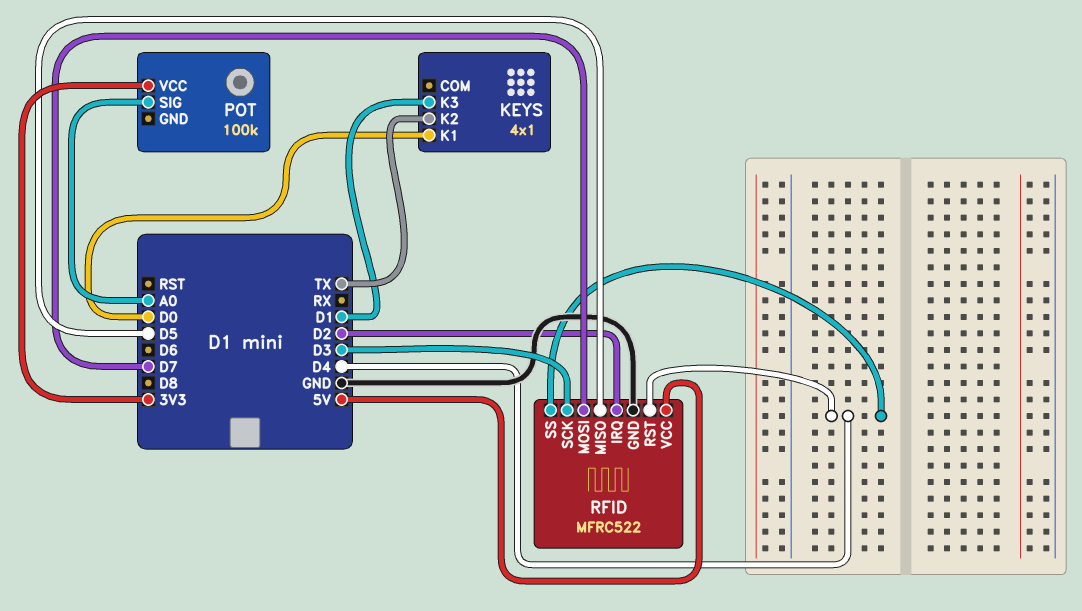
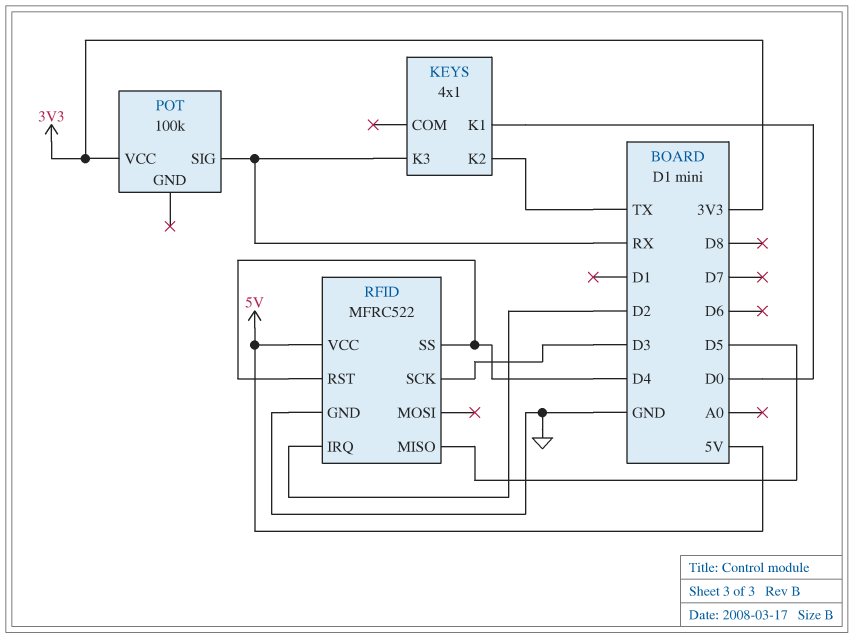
KEYS pin K3: D1 -> RX
POT pin SIG: A0 -> RX
RFID pin MOSI: D7 -> none

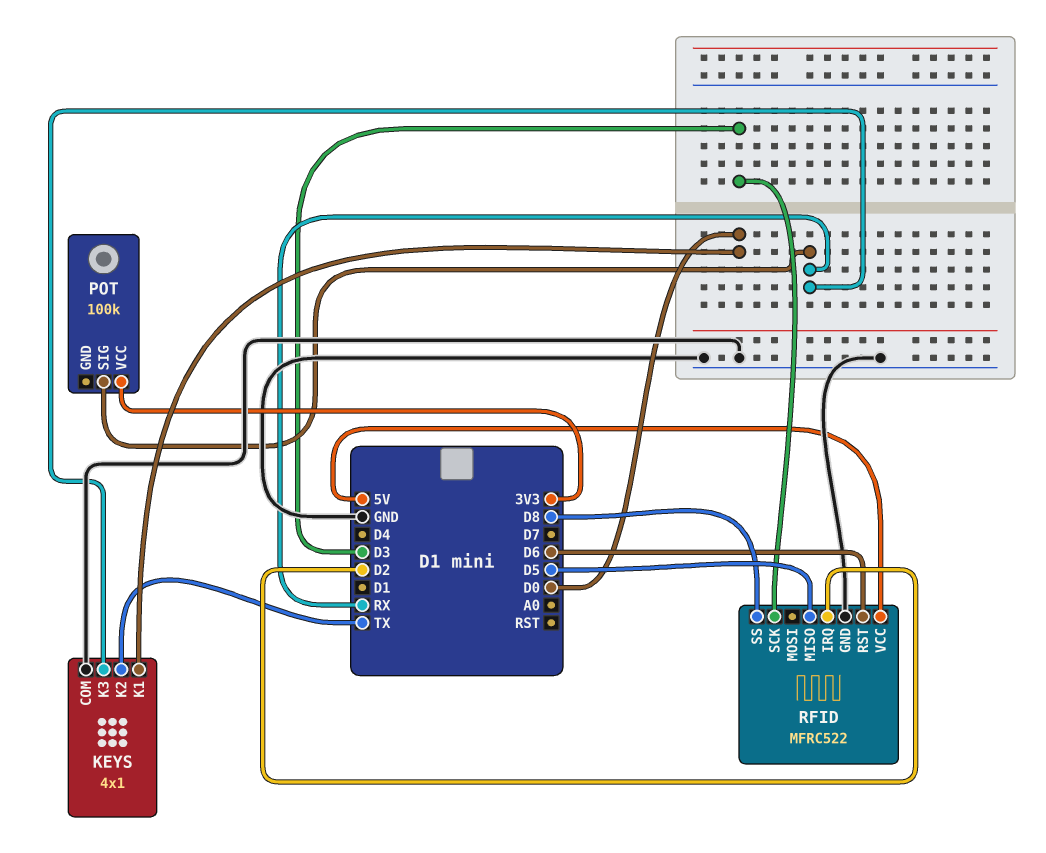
KEYS pin COM: none -> GND
RFID pin RST: D4 -> D6
RFID pin SS: D4 -> D8

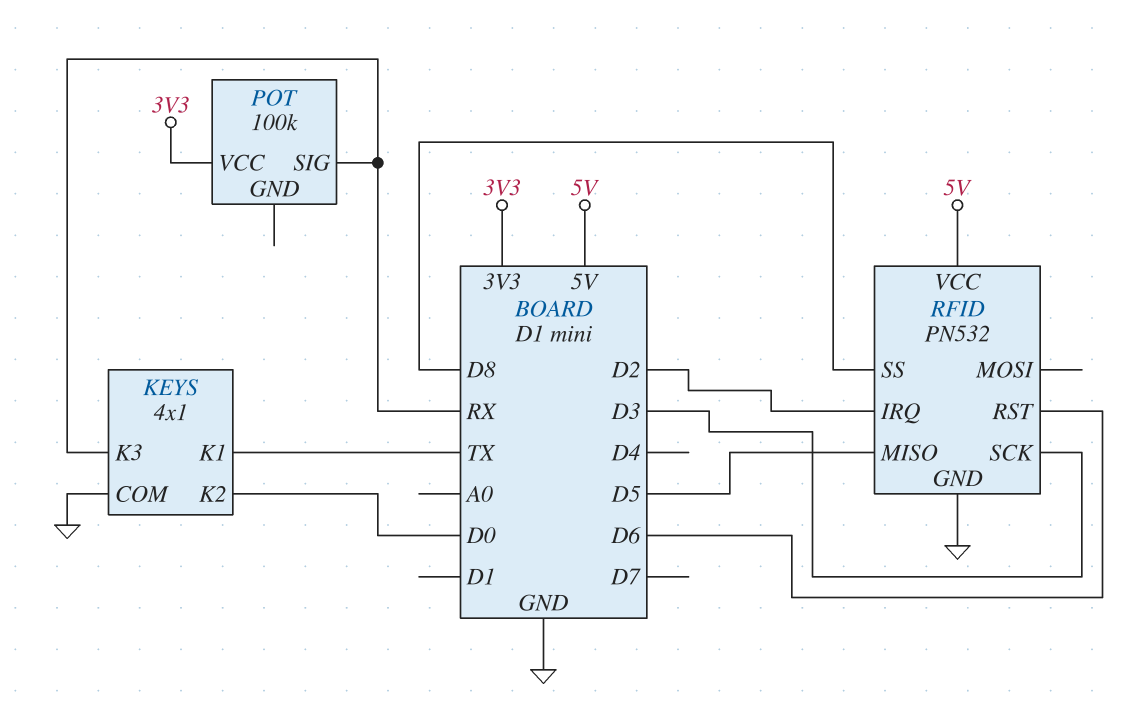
KEYS pin K1: D0 -> TX
KEYS pin K2: TX -> D0
RFID: MFRC522 -> PN532

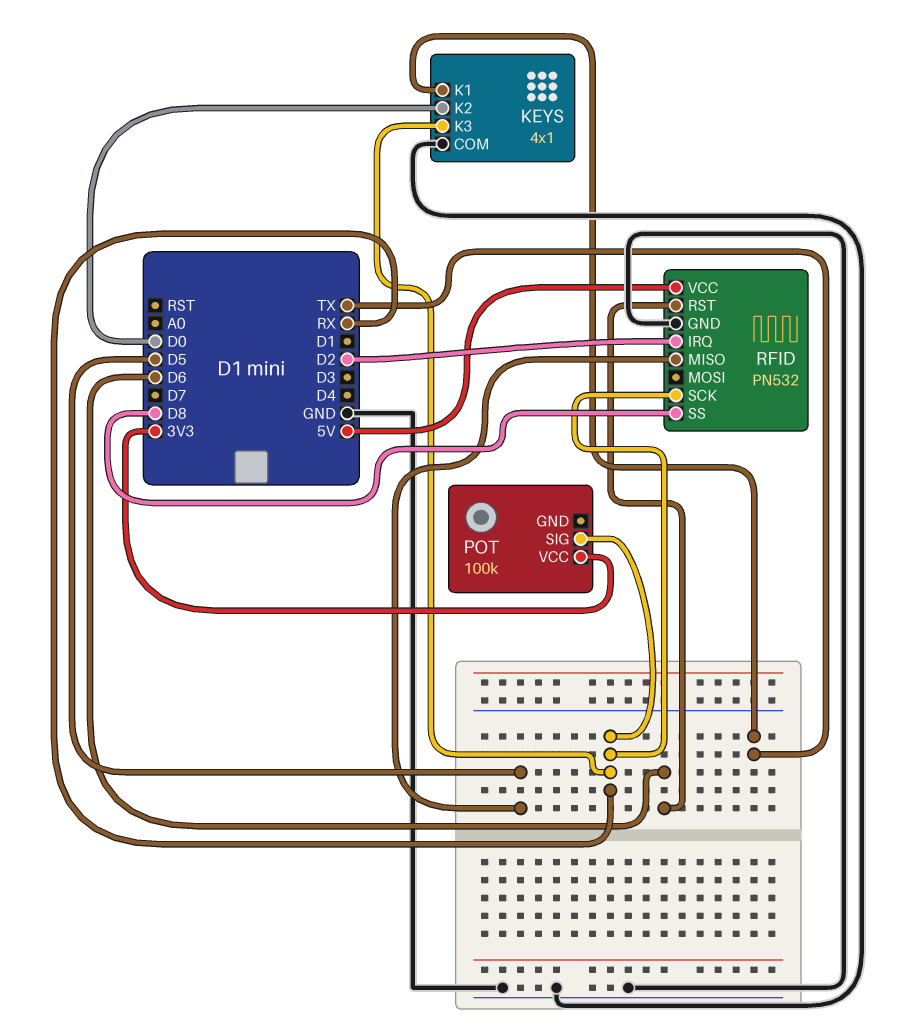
RFID pin SCK: D3 -> RX

